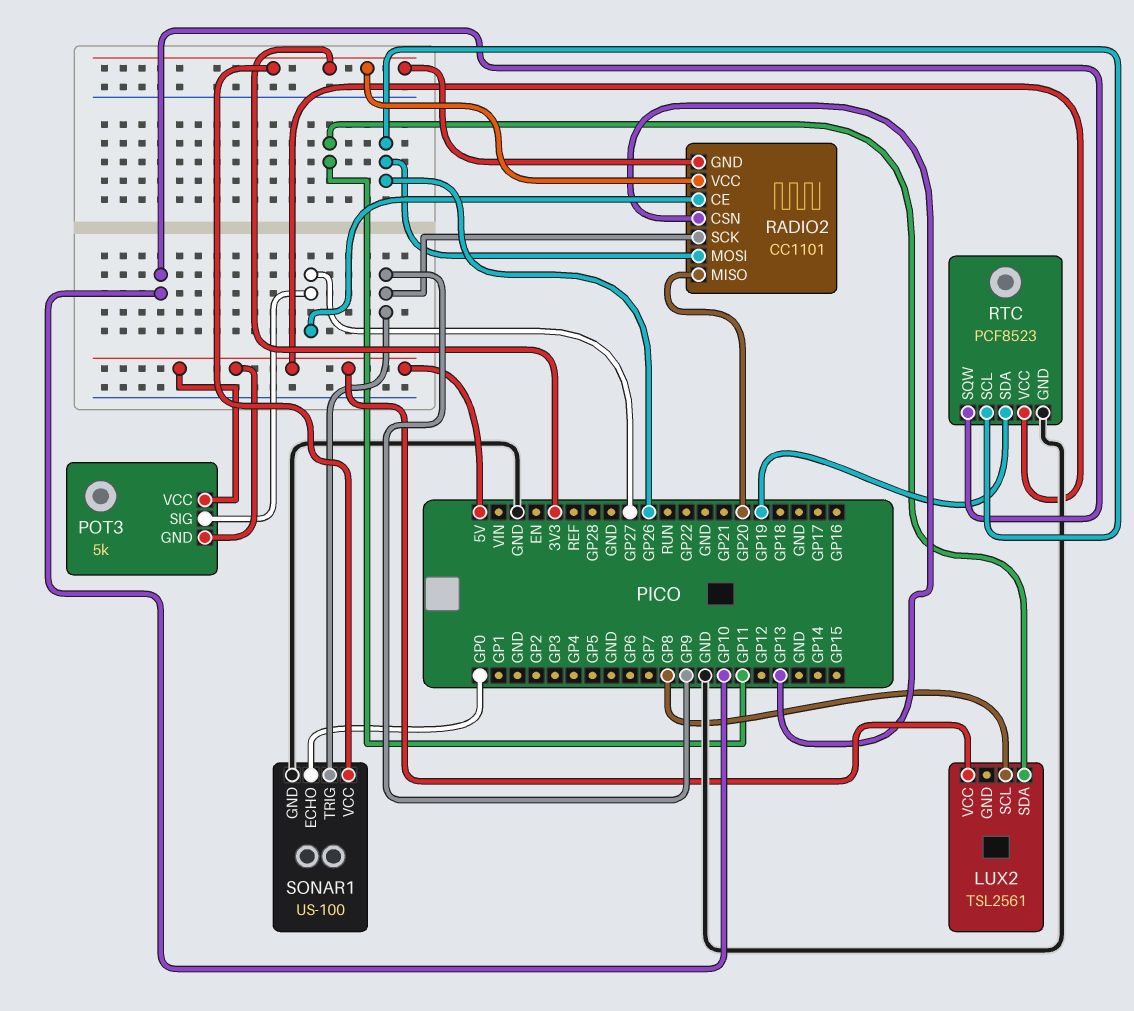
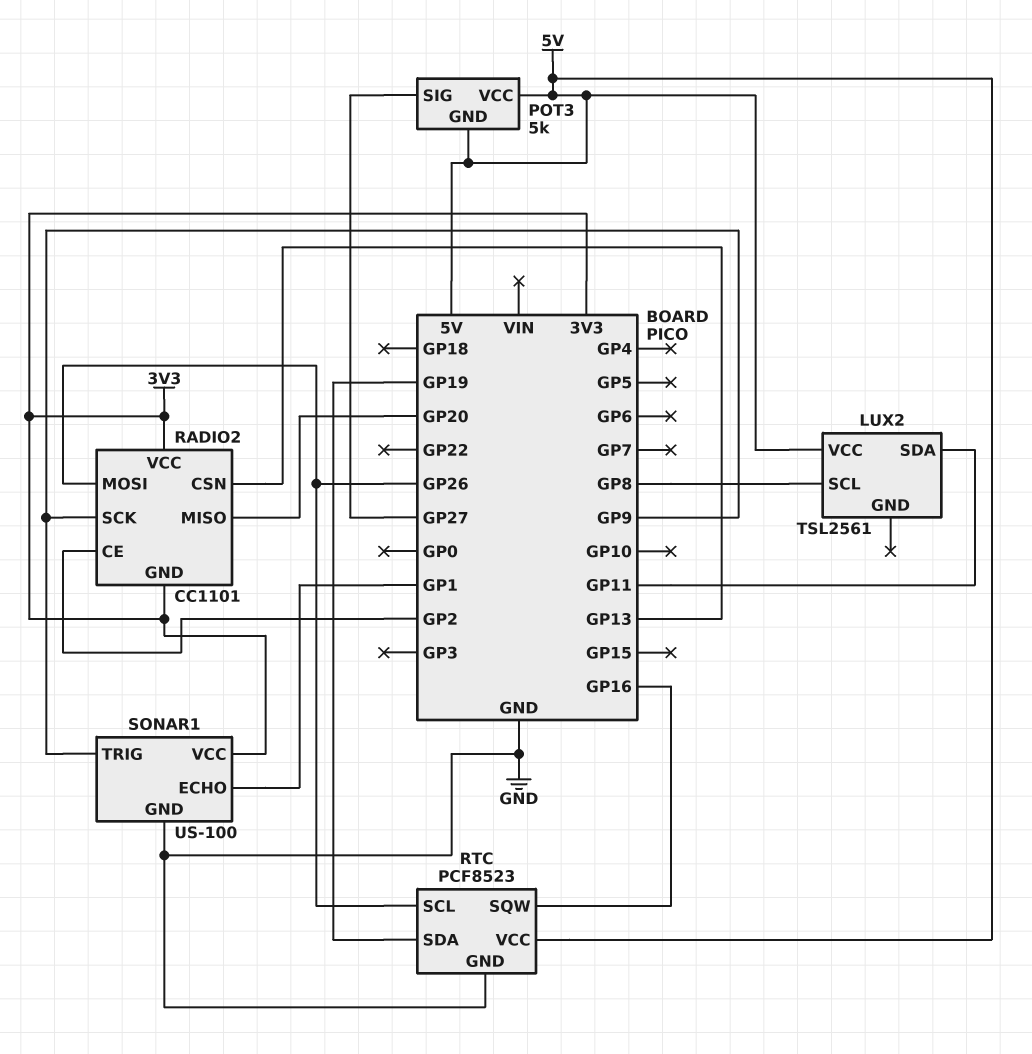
RADIO2 pin CE: GP27 -> GP2
RTC pin SQW: GP10 -> GP16
SONAR1 pin ECHO: GP0 -> GP1

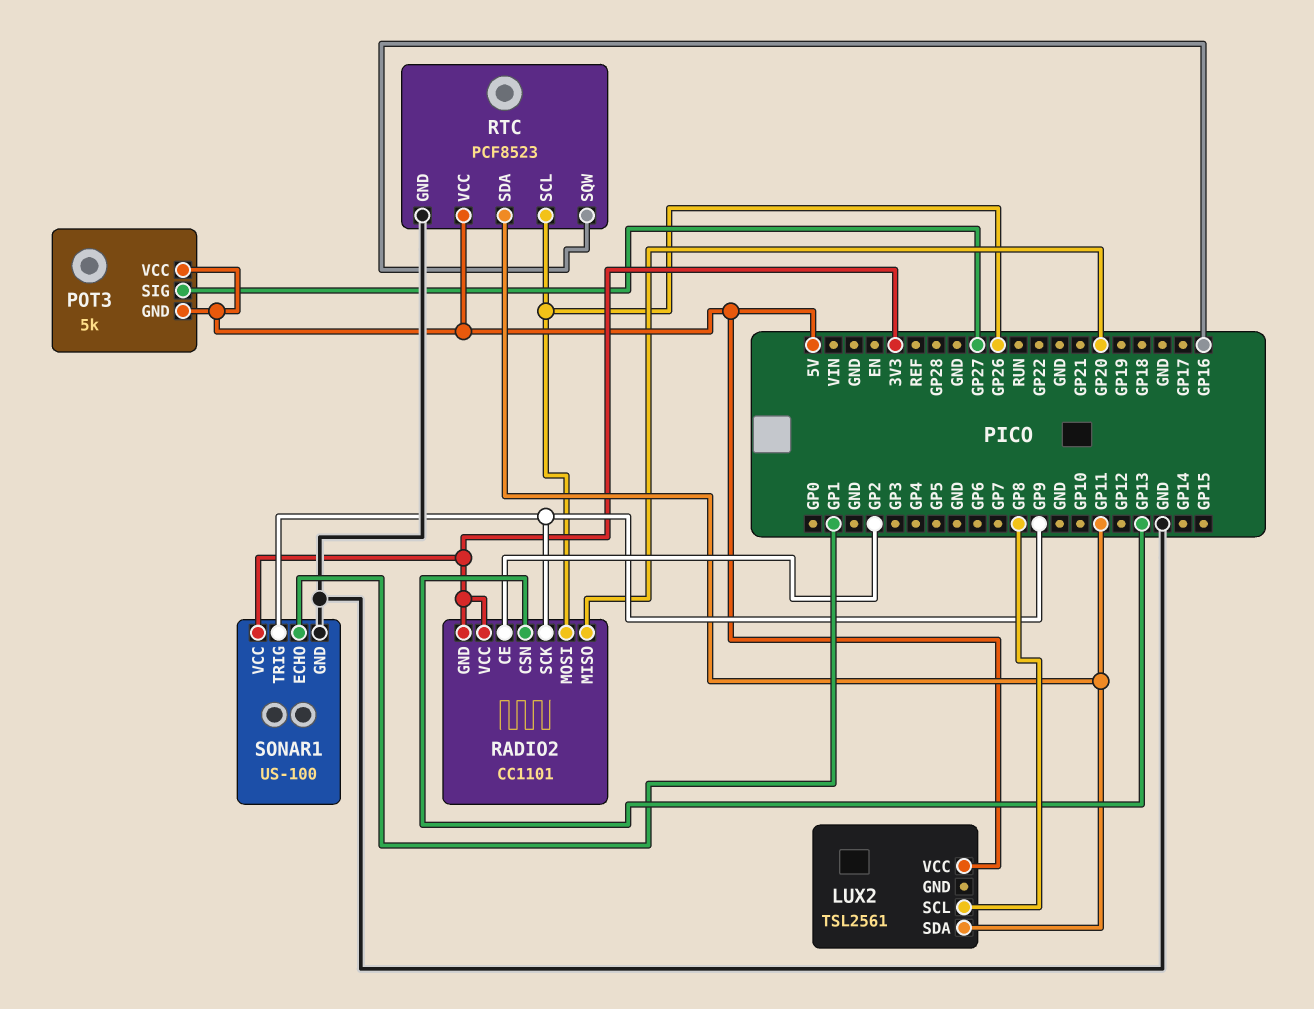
RTC pin SDA: GP19 -> GP11

